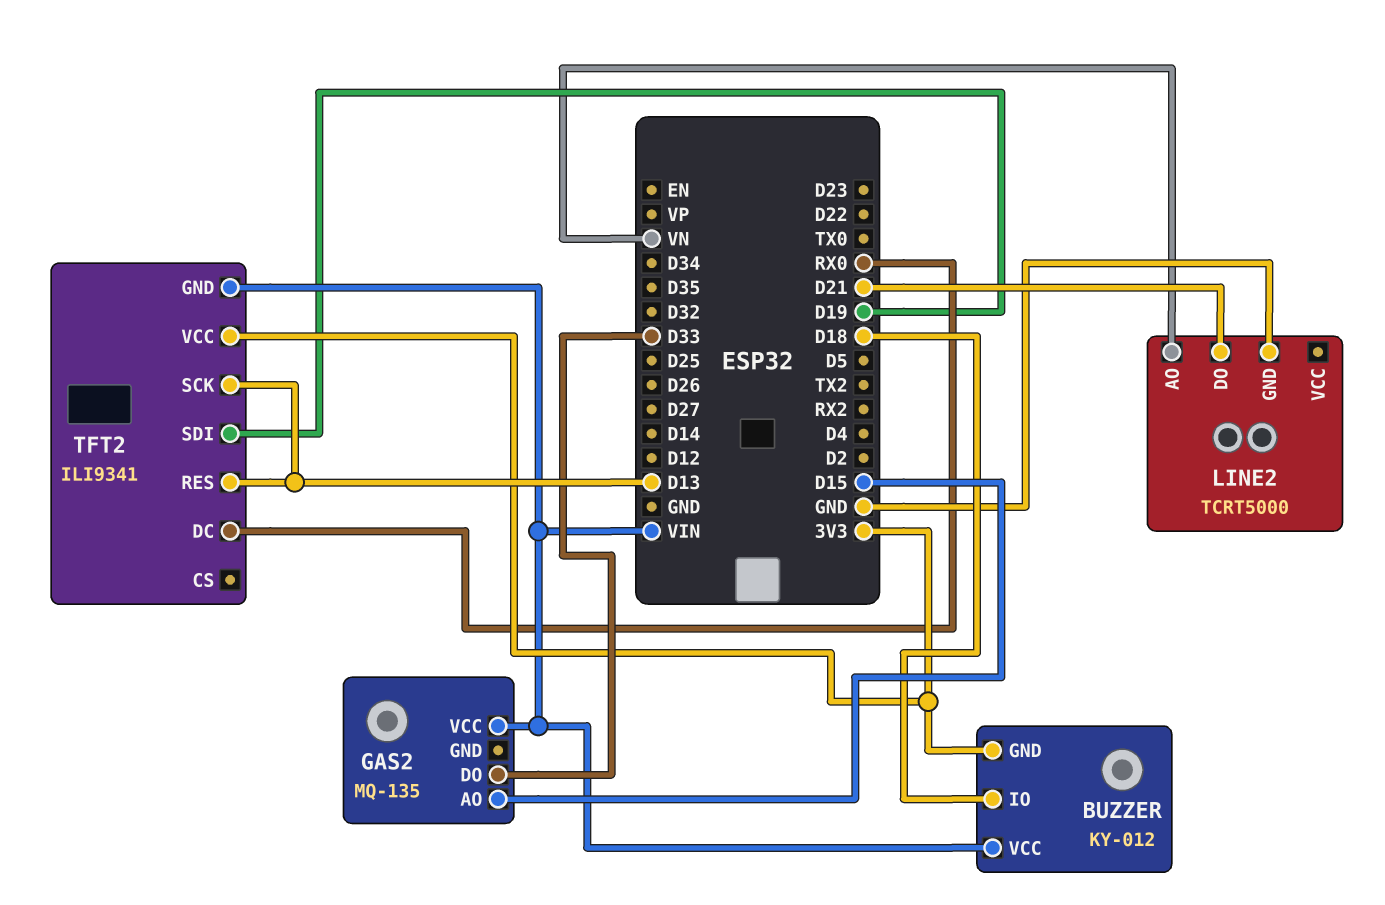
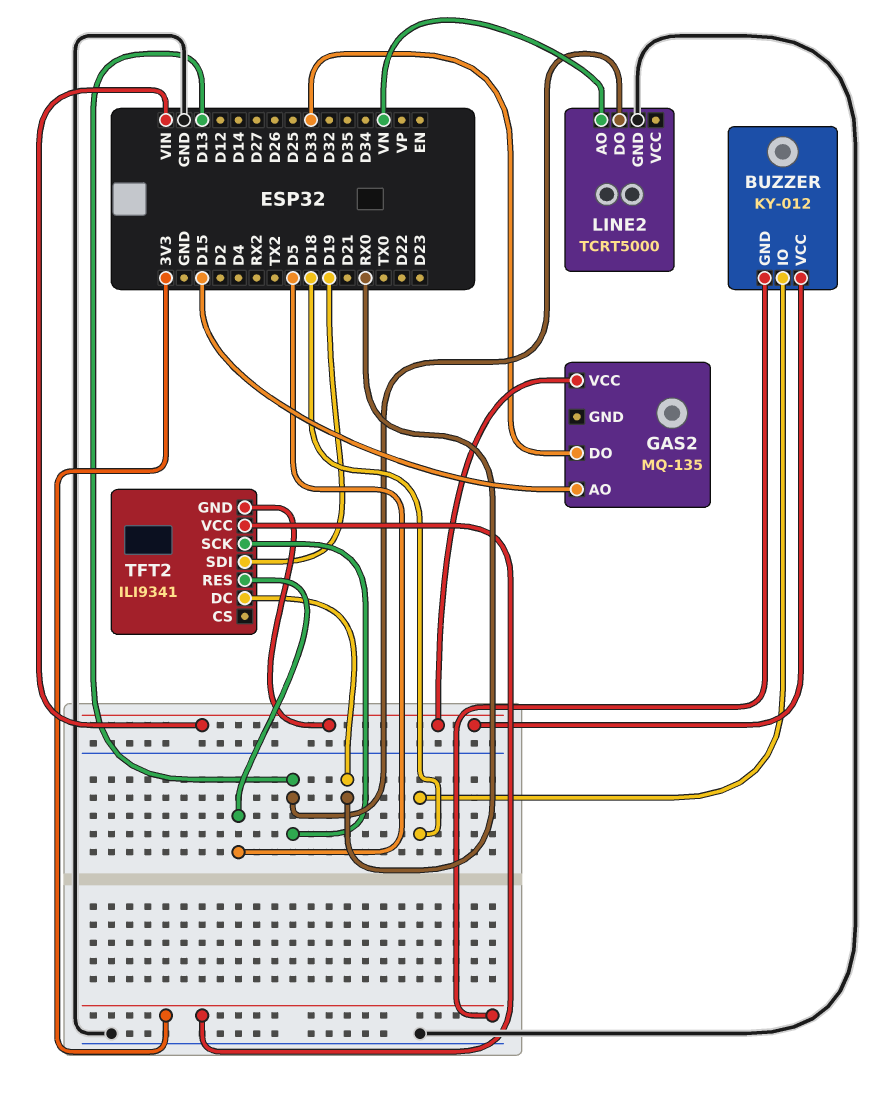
LINE2 pin DO: D21 -> D13
TFT2 pin RES: D13 -> D5

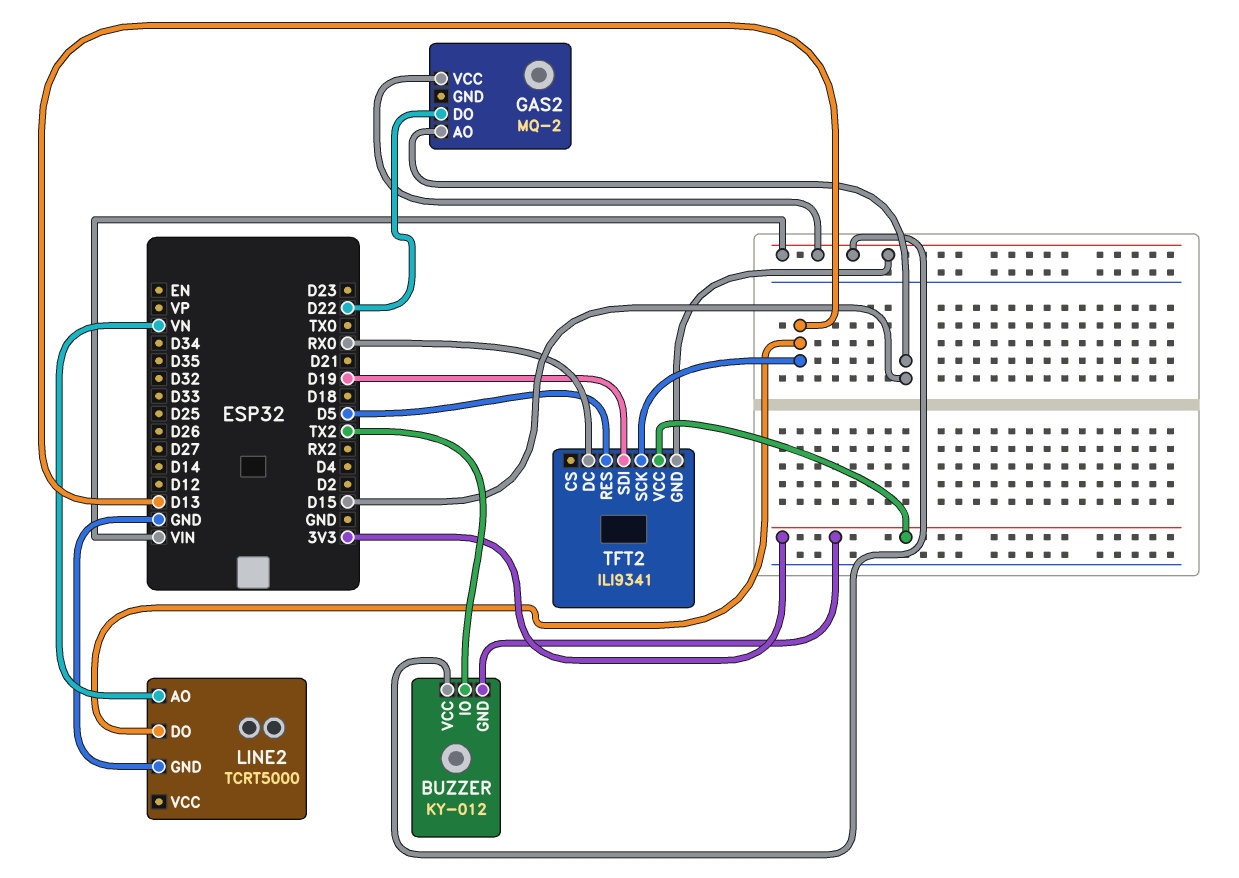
BUZZER pin IO: D18 -> TX2
GAS2: MQ-135 -> MQ-2
GAS2 pin DO: D33 -> D22

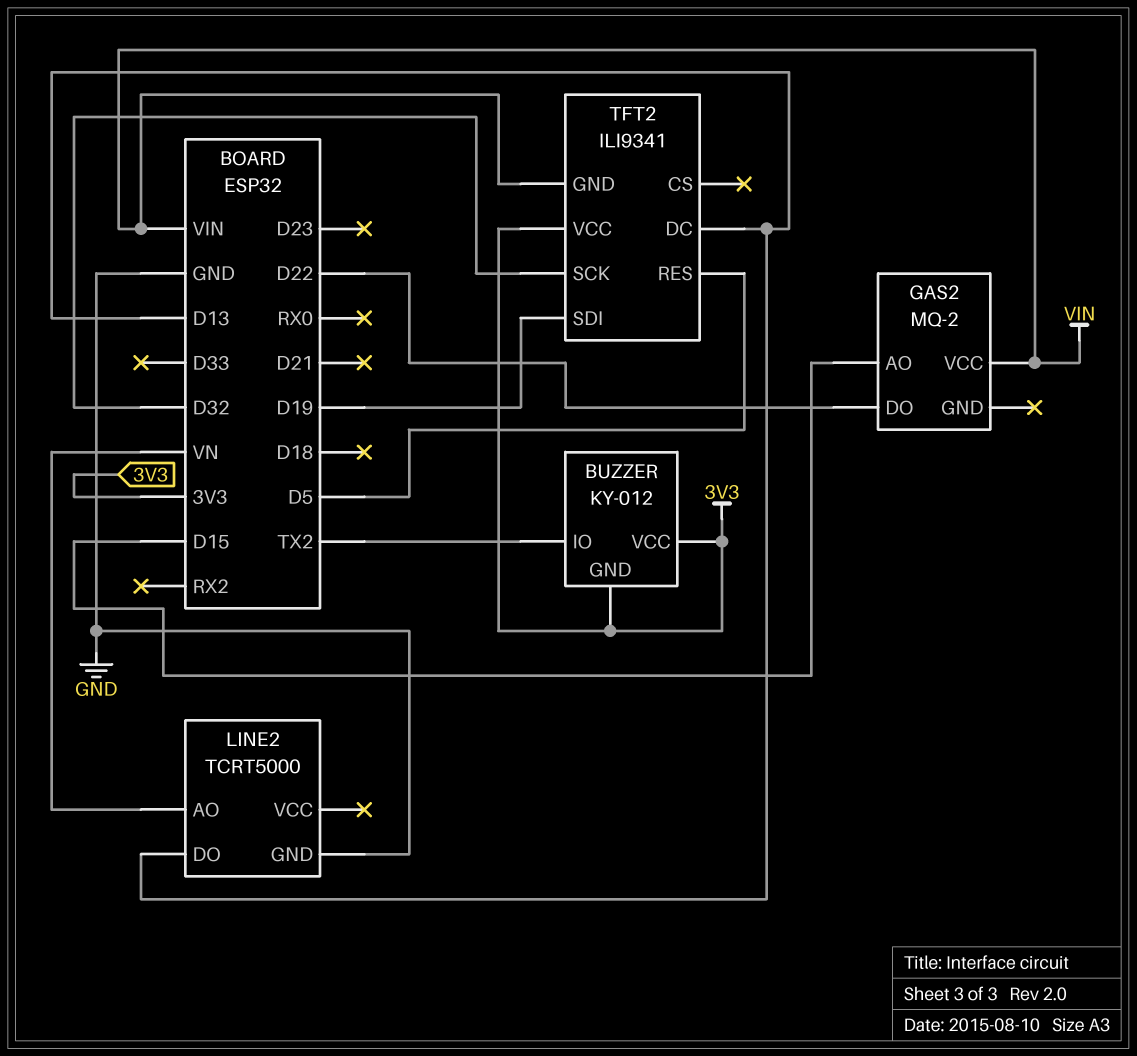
BUZZER pin VCC: VIN -> 3V3
TFT2 pin DC: RX0 -> D13
TFT2 pin SCK: D13 -> D32

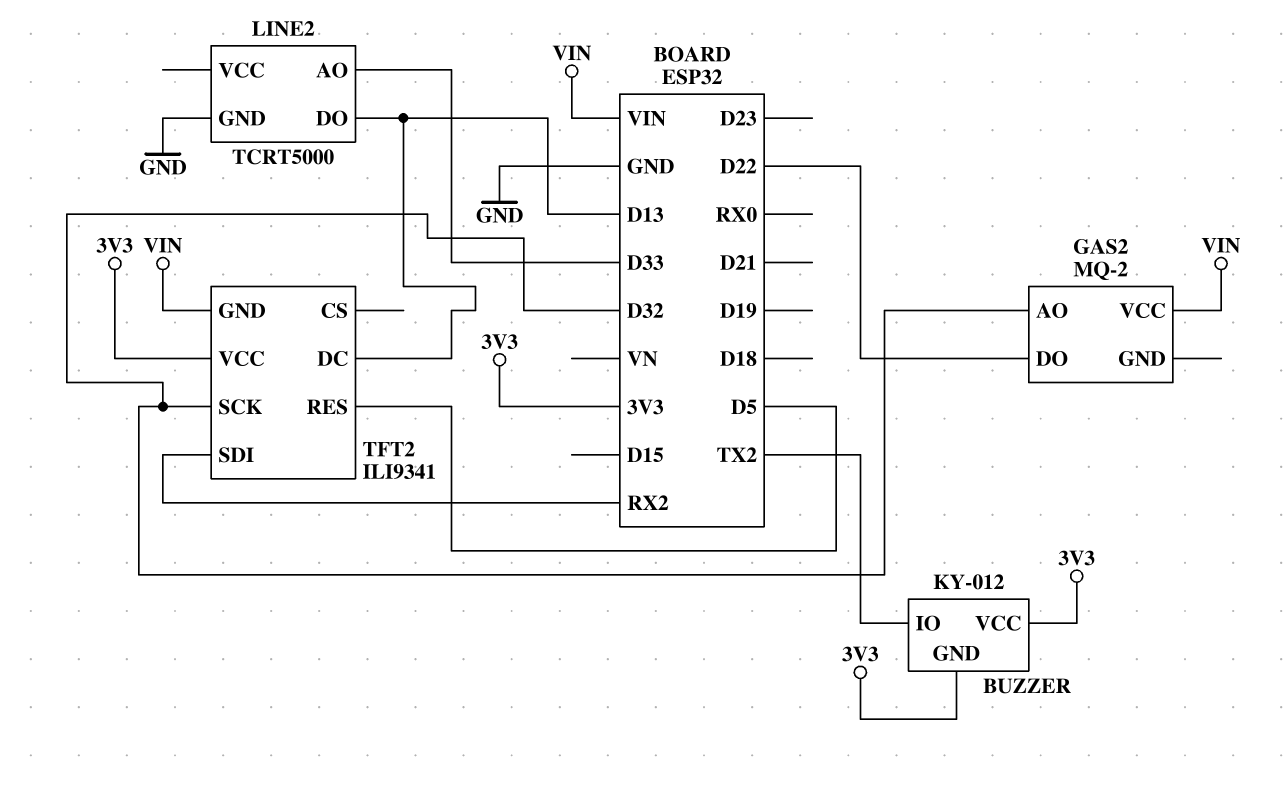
GAS2 pin AO: D15 -> D32
LINE2 pin AO: VN -> D33
TFT2 pin SDI: D19 -> RX2

